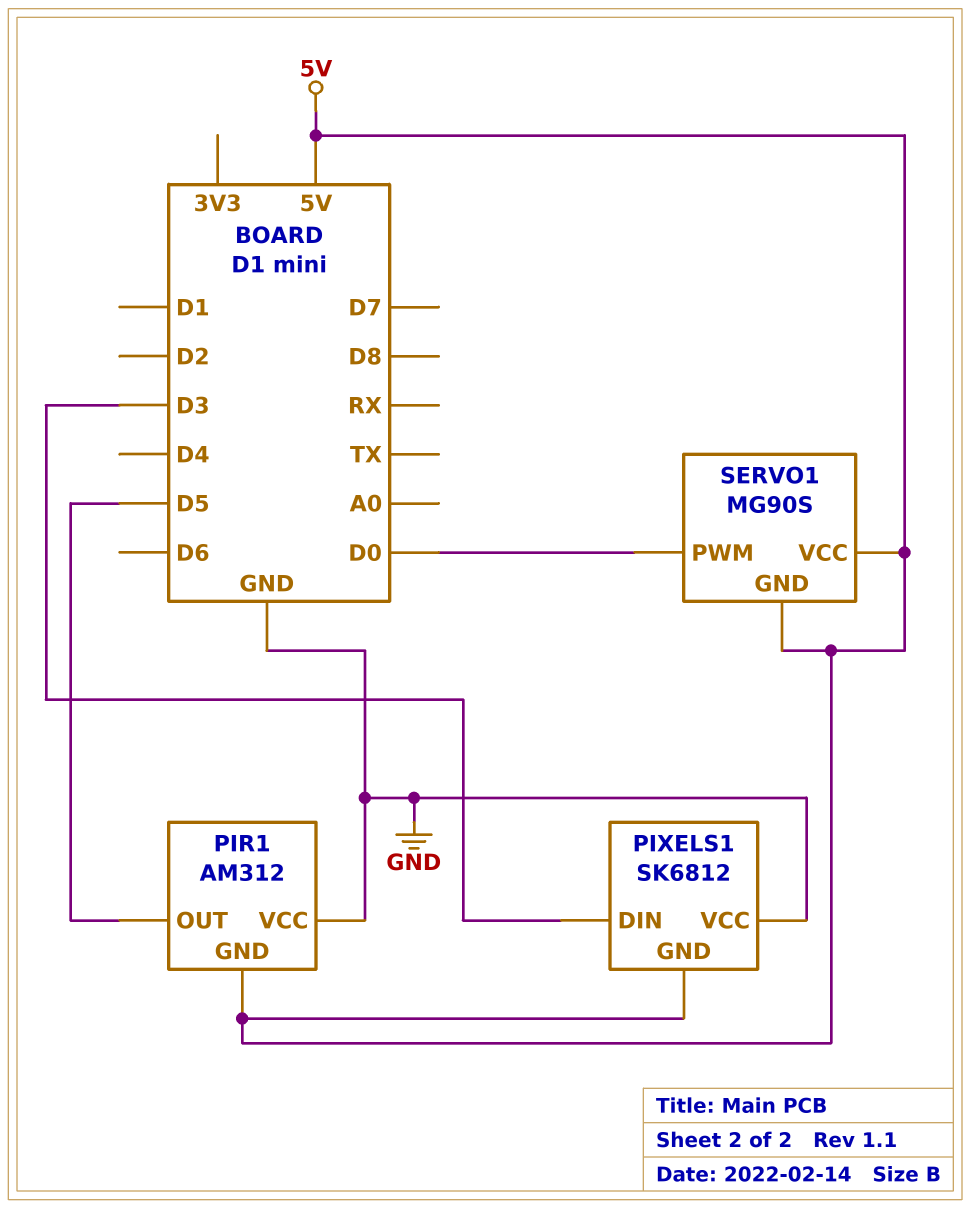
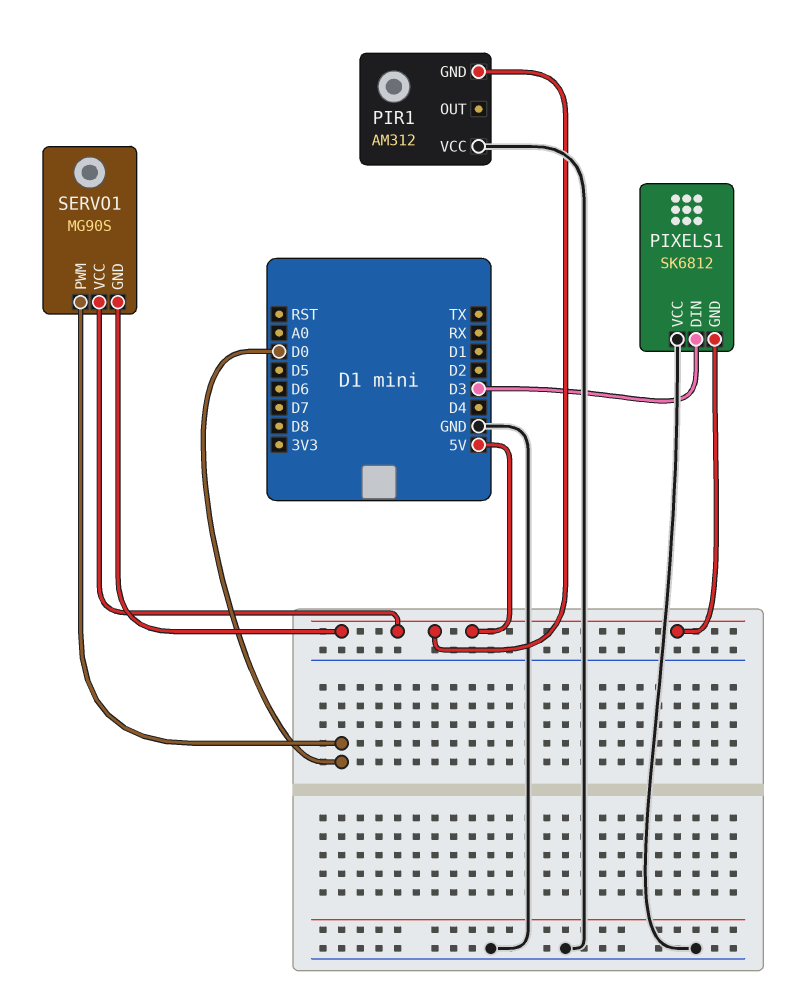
PIR1 pin OUT: D5 -> none

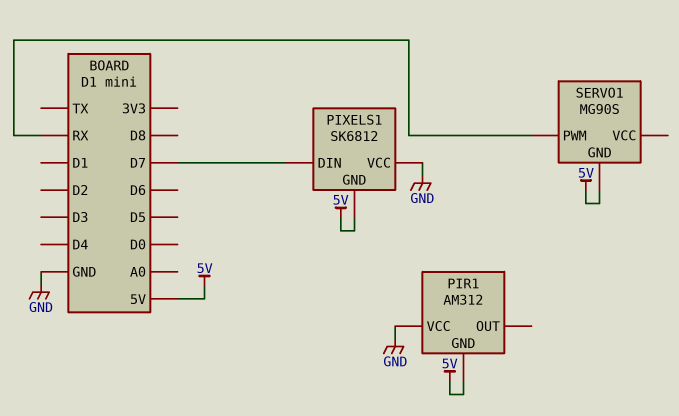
PIXELS1 pin DIN: D3 -> D7
SERVO1 pin PWM: D0 -> RX
SERVO1 pin VCC: 5V -> none

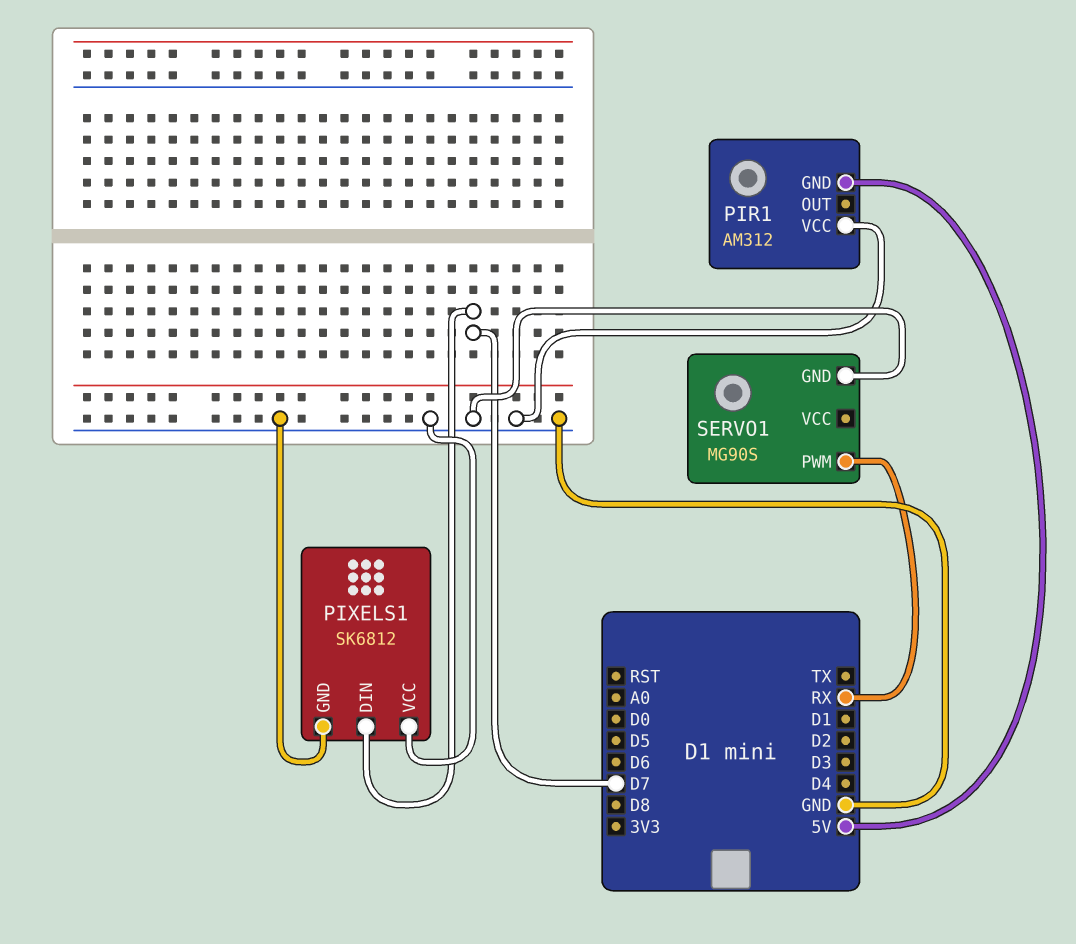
PIXELS1 pin GND: 5V -> GND
SERVO1 pin GND: 5V -> GND

